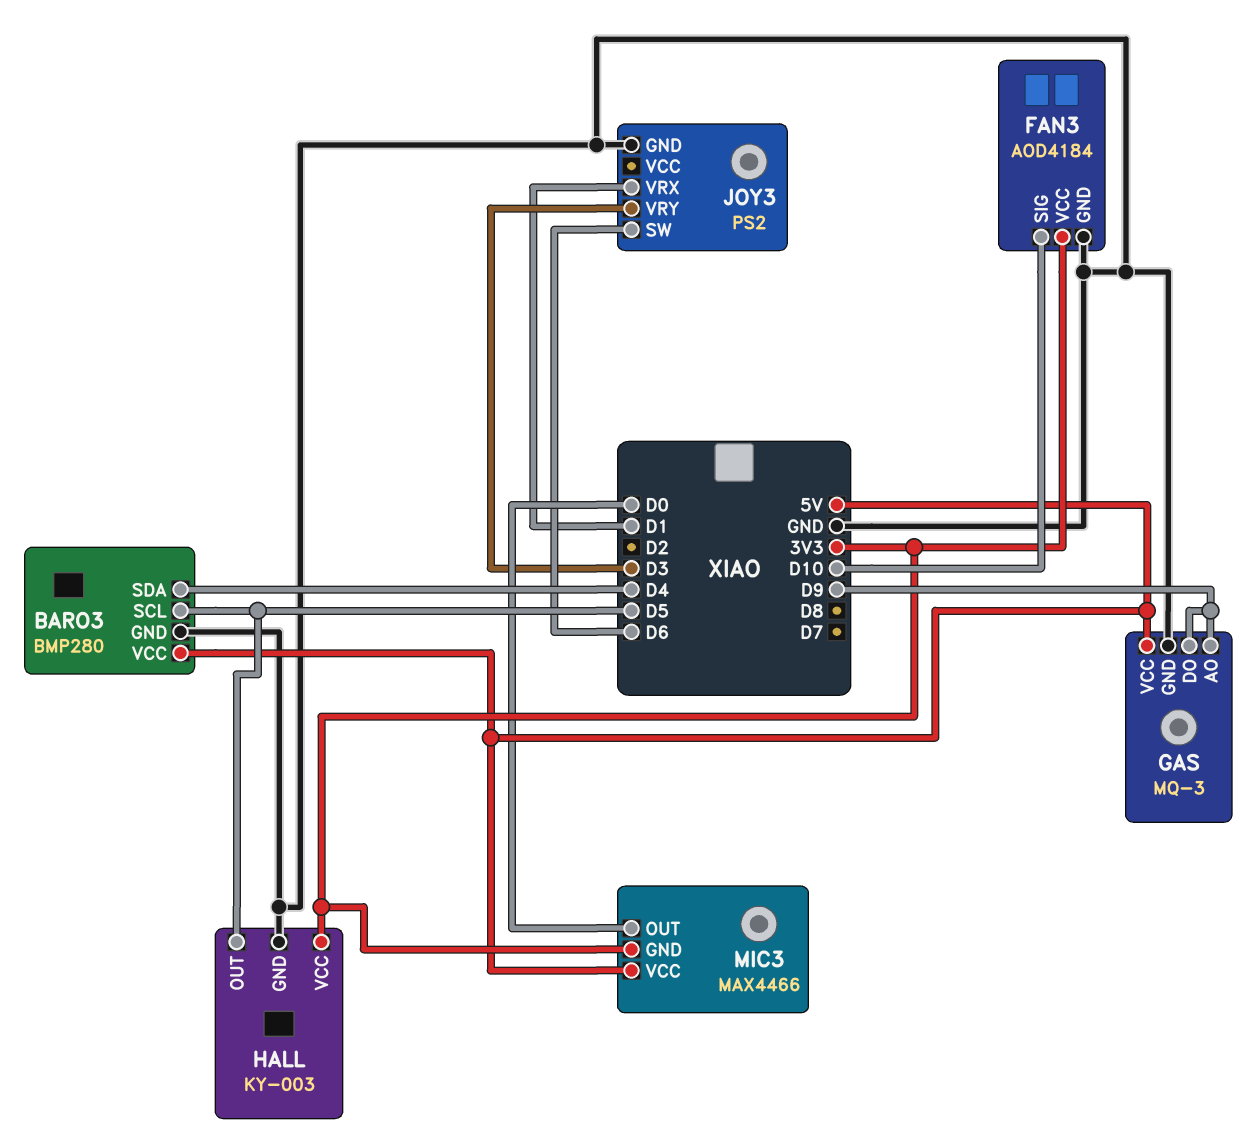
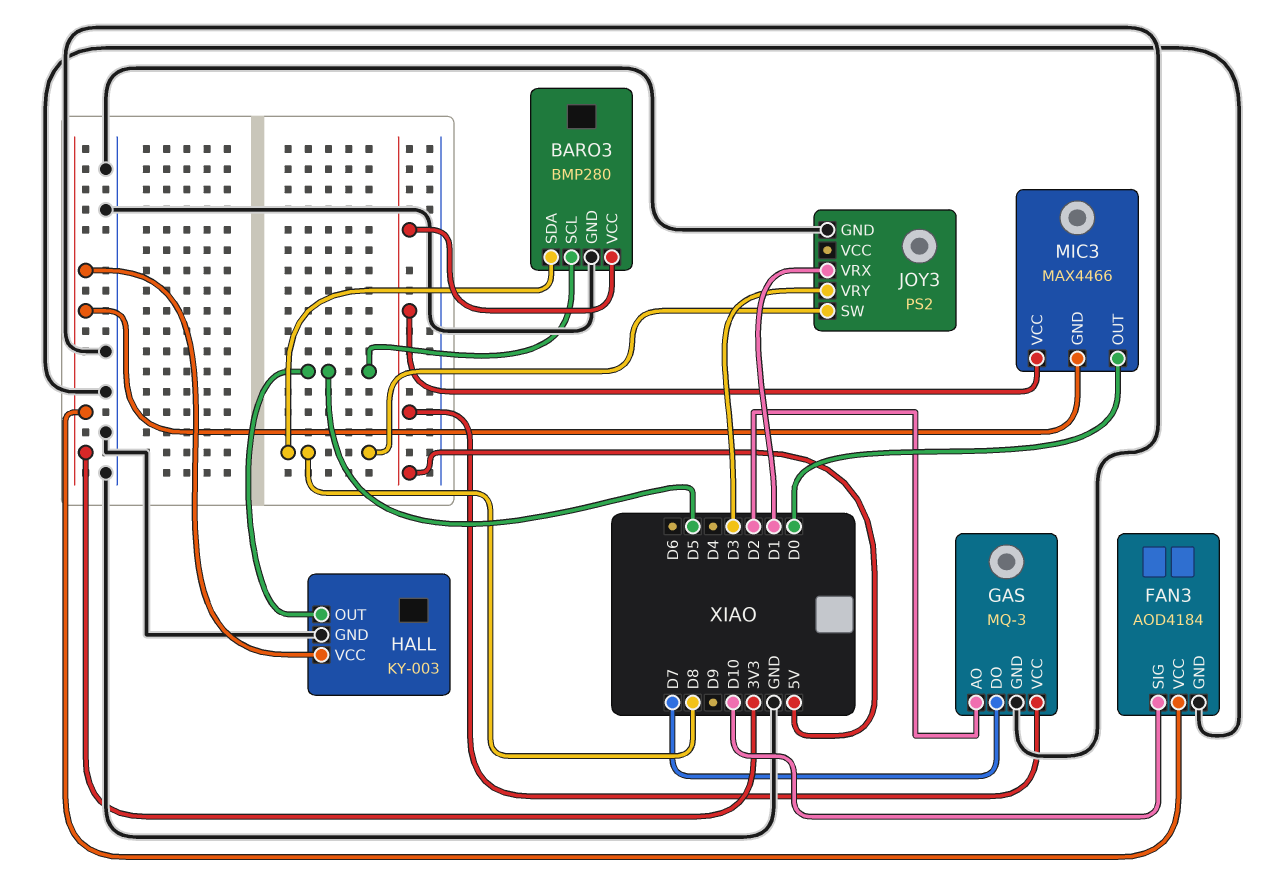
BARO3 pin SDA: D4 -> D8
GAS pin AO: D9 -> D2
GAS pin DO: D9 -> D7
JOY3 pin SW: D6 -> D8

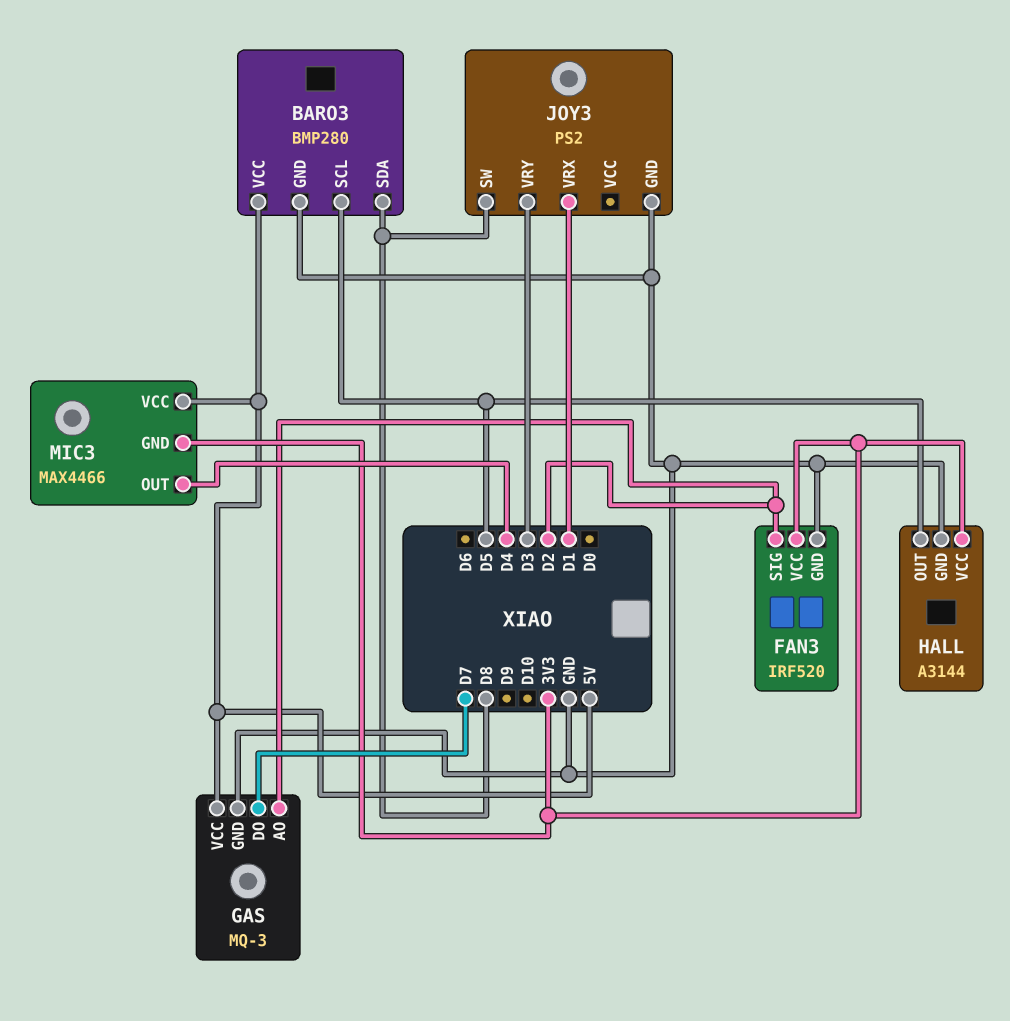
FAN3: AOD4184 -> IRF520
FAN3 pin SIG: D10 -> D2
HALL: KY-003 -> A3144
MIC3 pin OUT: D0 -> D4

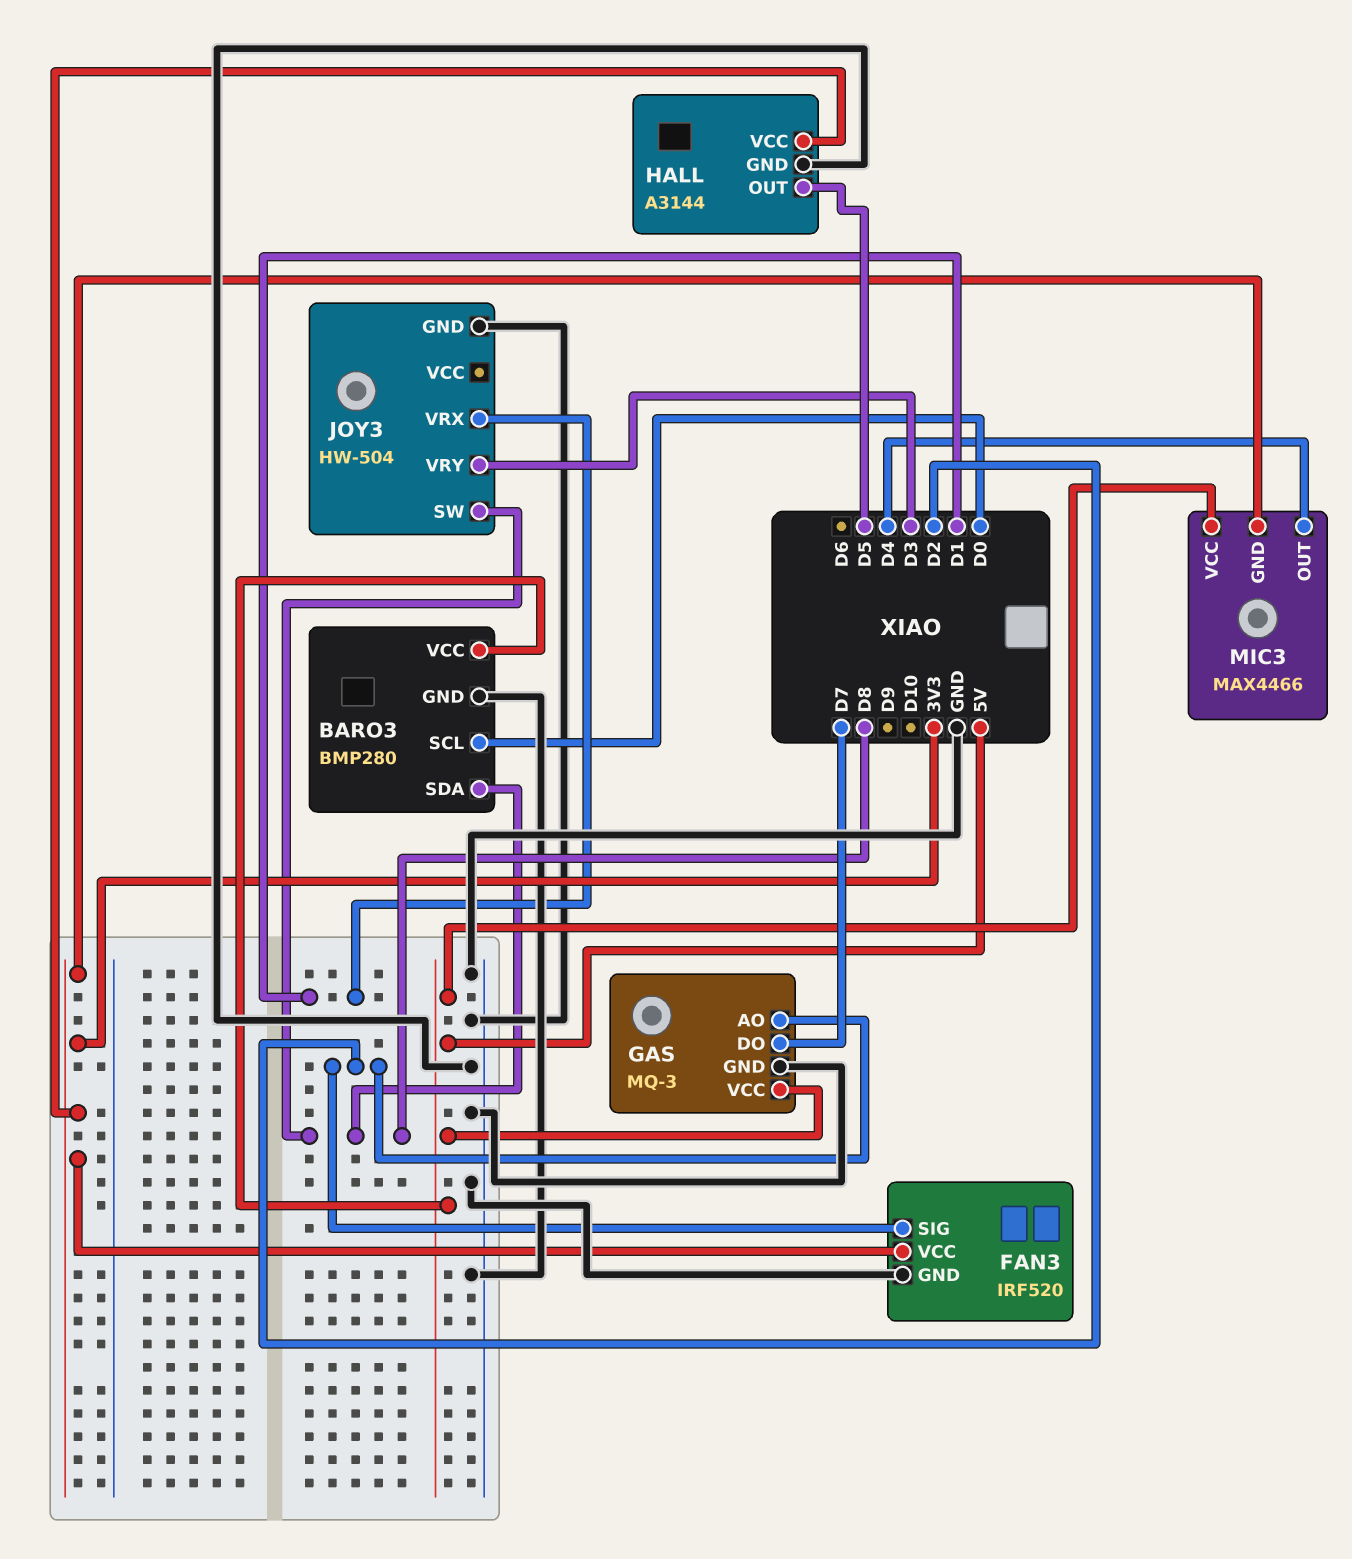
BARO3 pin SCL: D5 -> D0
JOY3: PS2 -> HW-504

